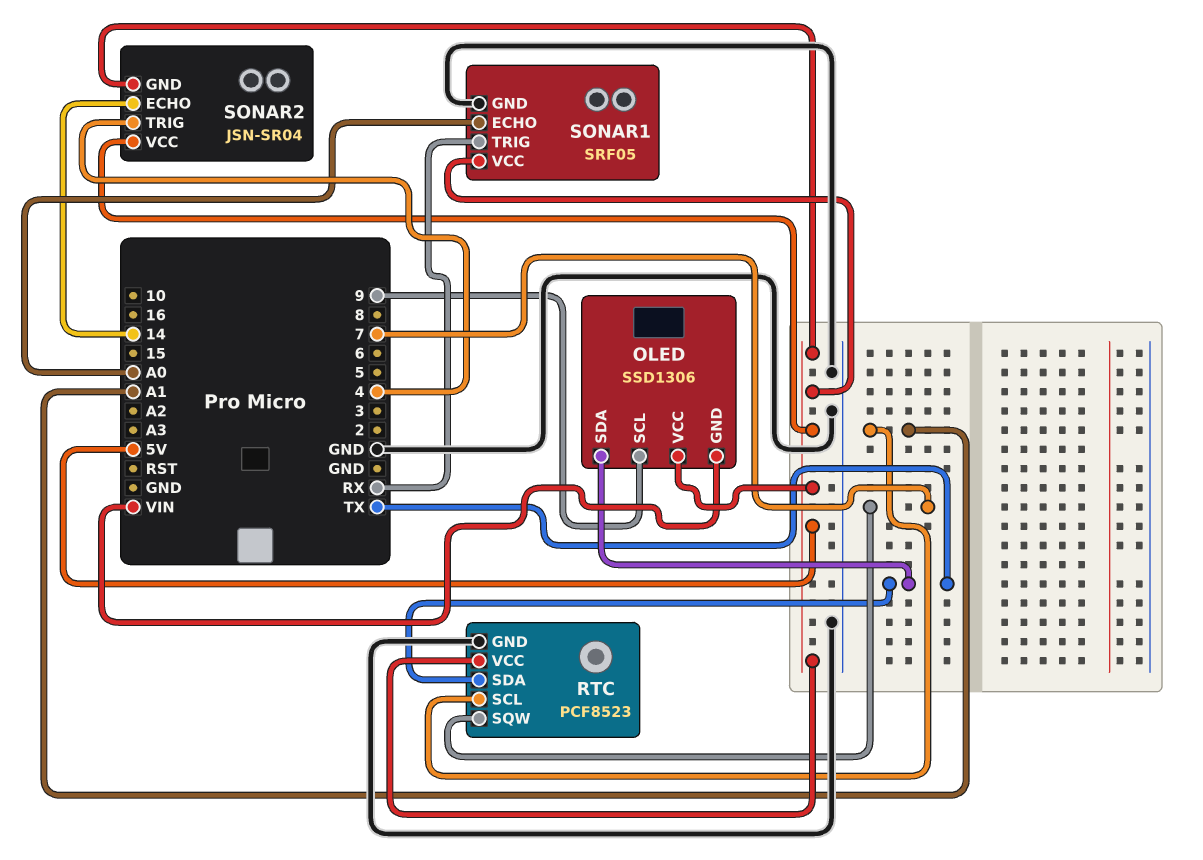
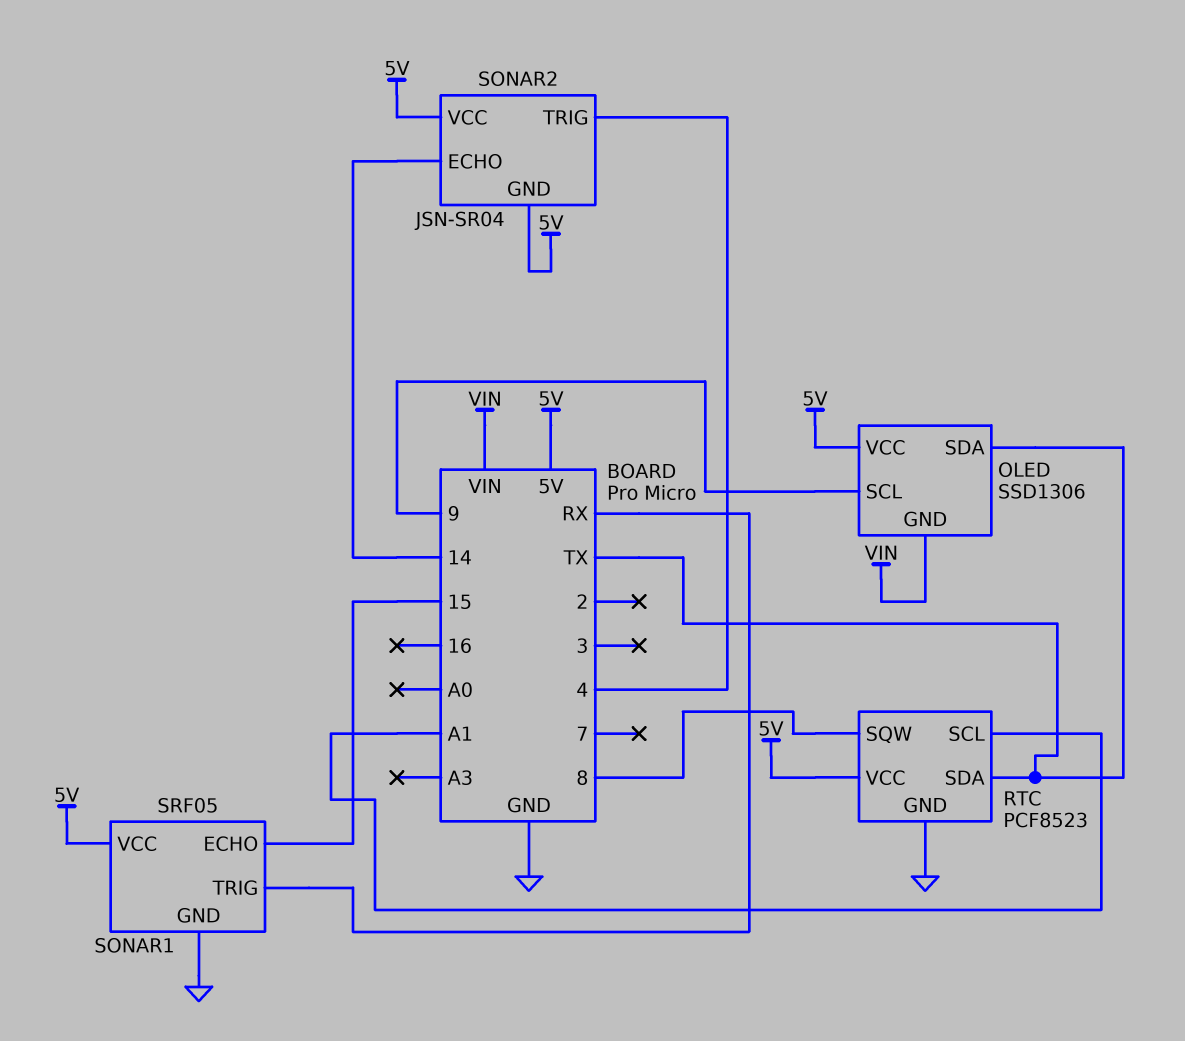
RTC pin SQW: 7 -> 8
SONAR1 pin ECHO: A0 -> 15

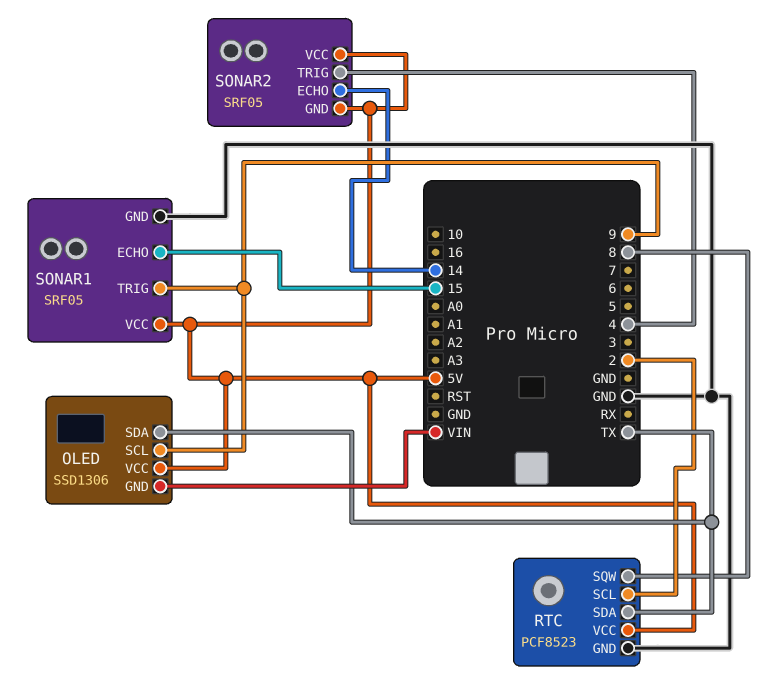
RTC pin SCL: A1 -> 2
SONAR1 pin TRIG: RX -> 9
SONAR2: JSN-SR04 -> SRF05

